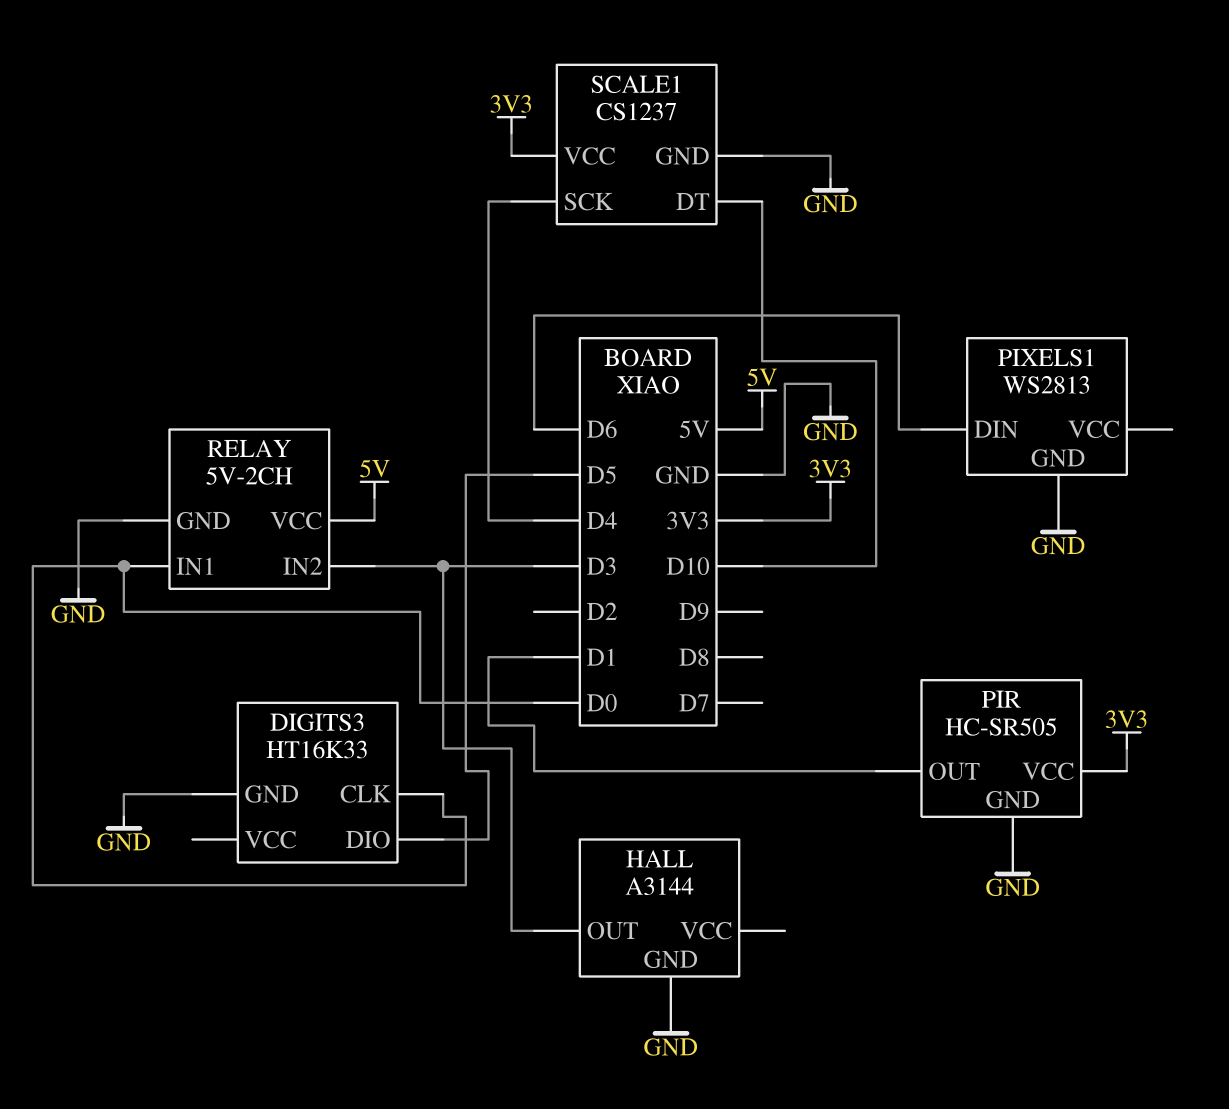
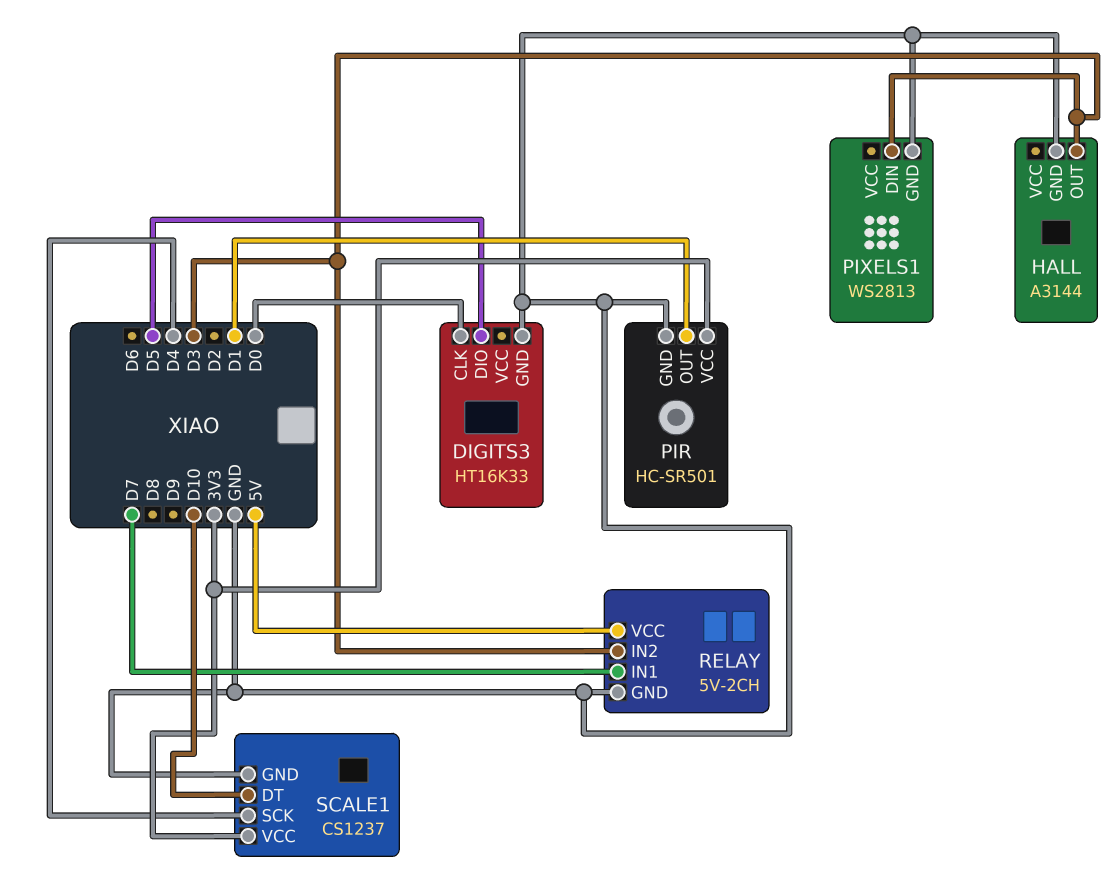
PIR: HC-SR505 -> HC-SR501
PIXELS1 pin DIN: D6 -> D3
RELAY pin IN1: D0 -> D7

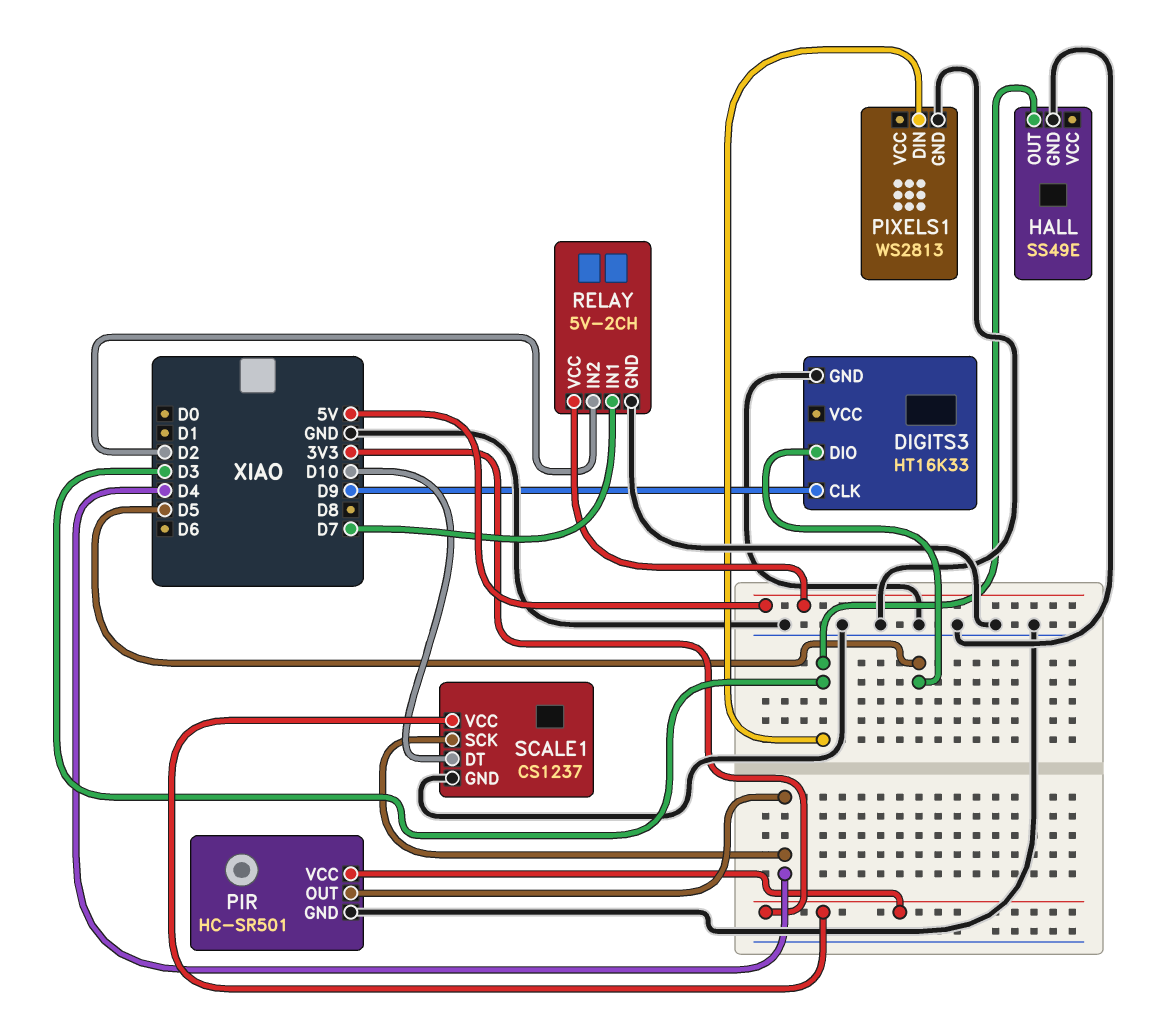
DIGITS3 pin CLK: D0 -> D9
HALL: A3144 -> SS49E
PIR pin OUT: D1 -> D4
RELAY pin IN2: D3 -> D2

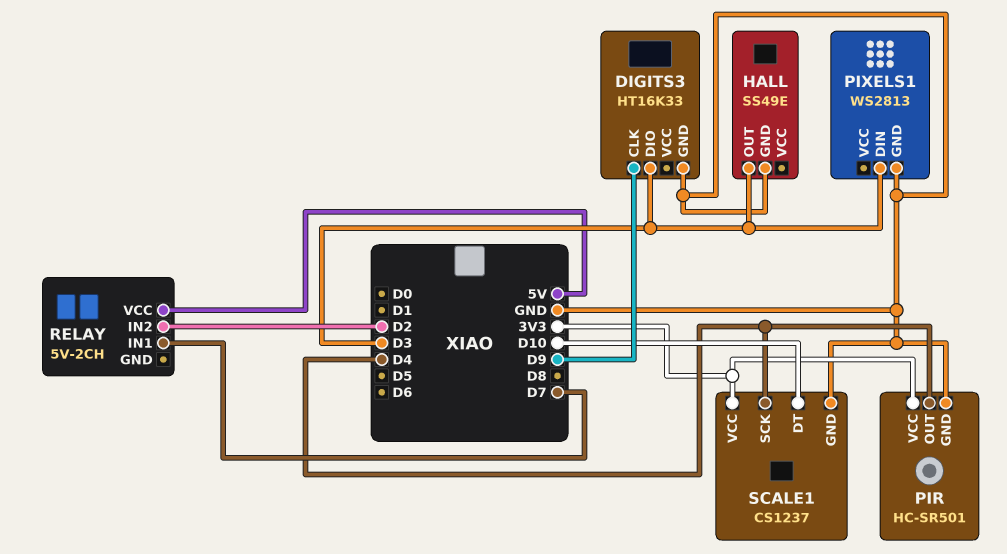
DIGITS3 pin DIO: D5 -> D3
RELAY pin GND: GND -> none

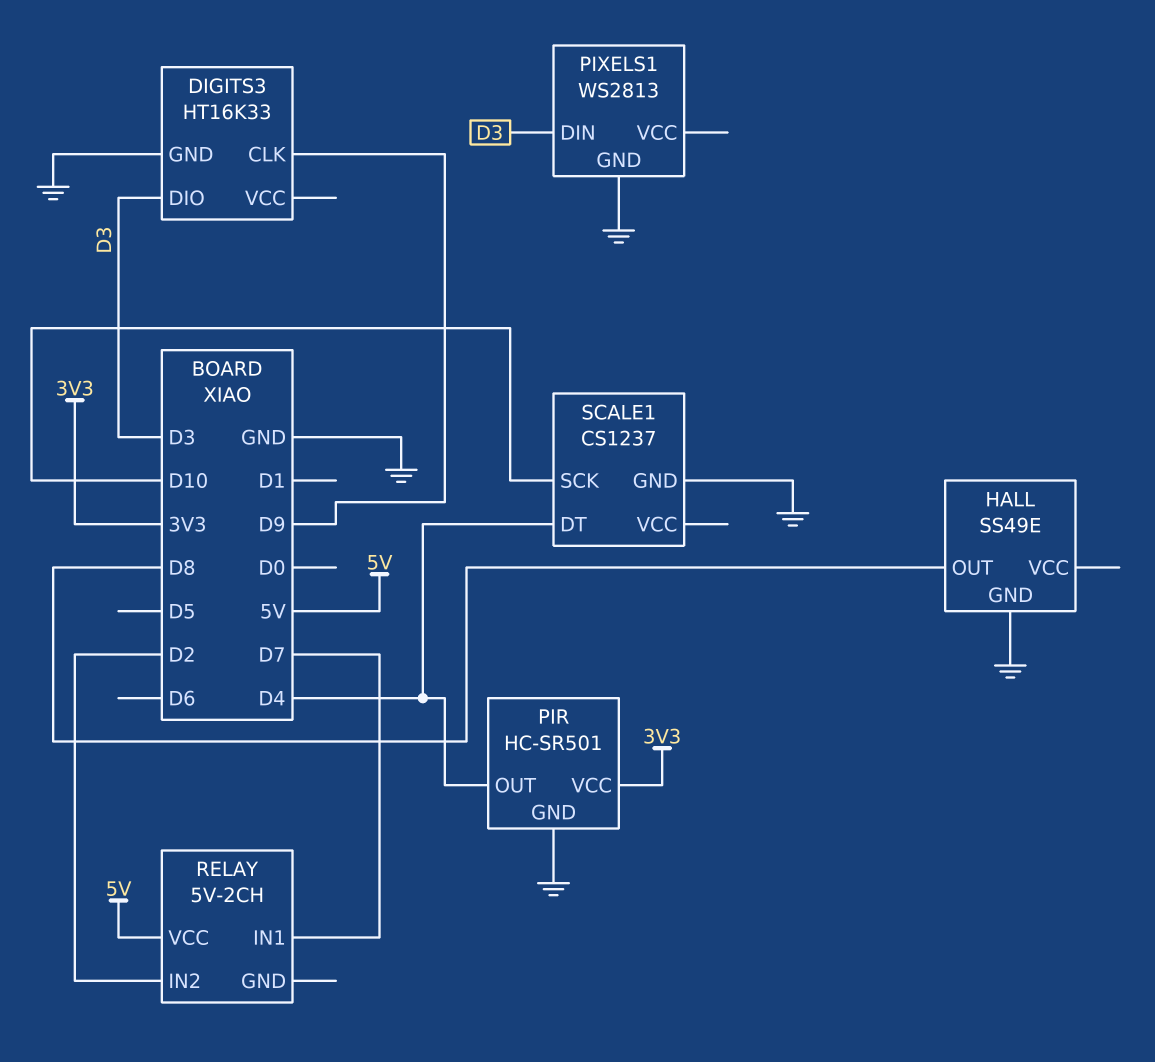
HALL pin OUT: D3 -> D8
SCALE1 pin DT: D10 -> D4
SCALE1 pin SCK: D4 -> D10
SCALE1 pin VCC: 3V3 -> none

